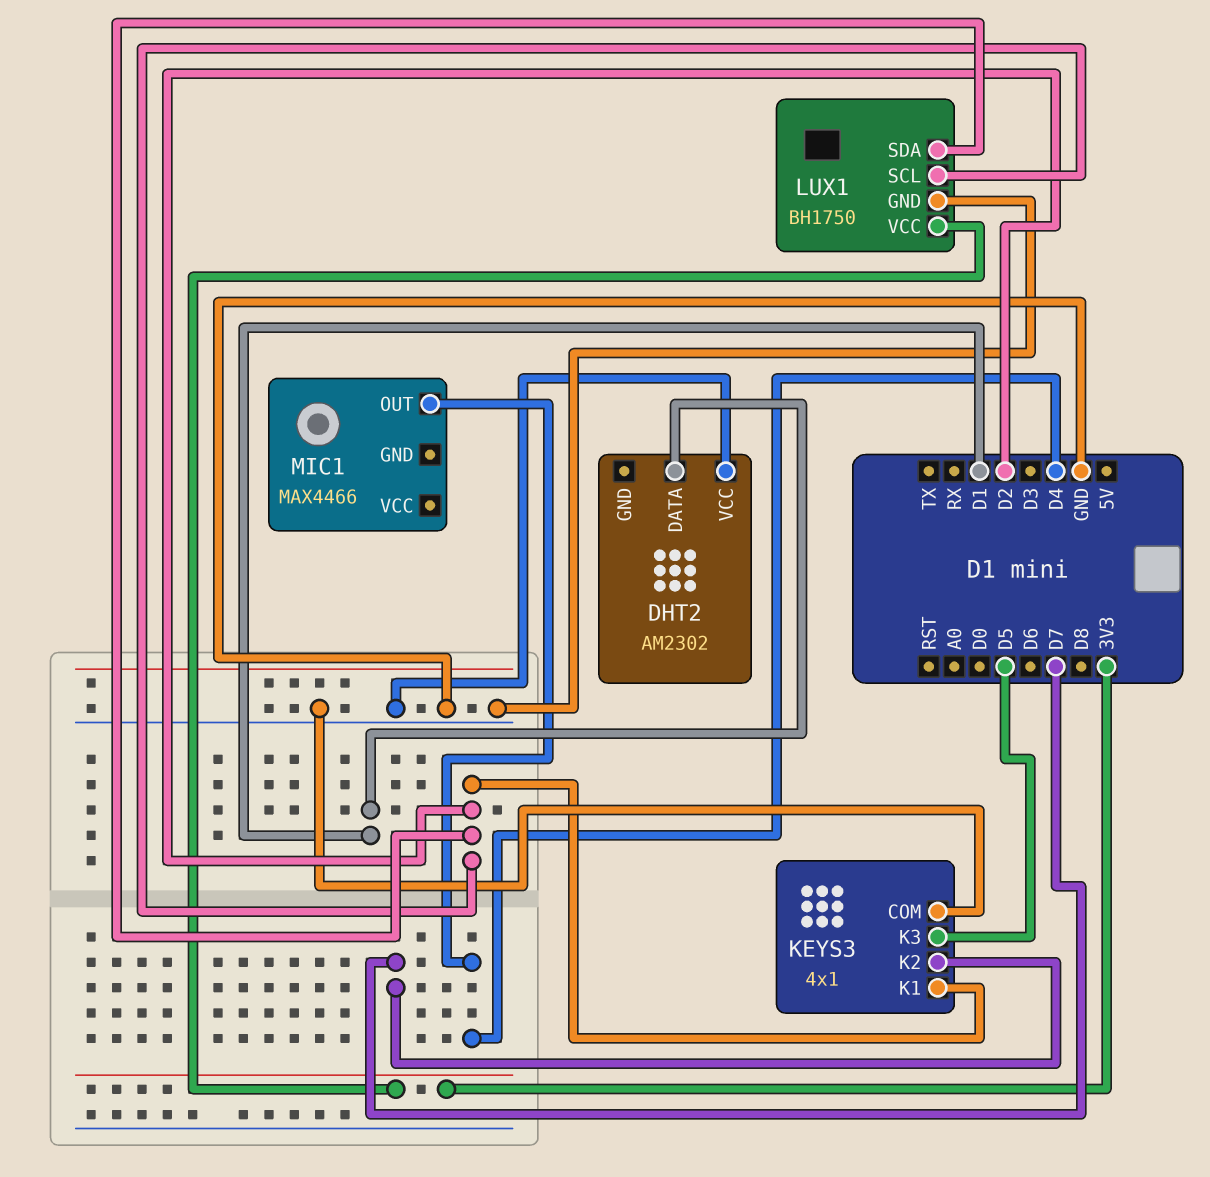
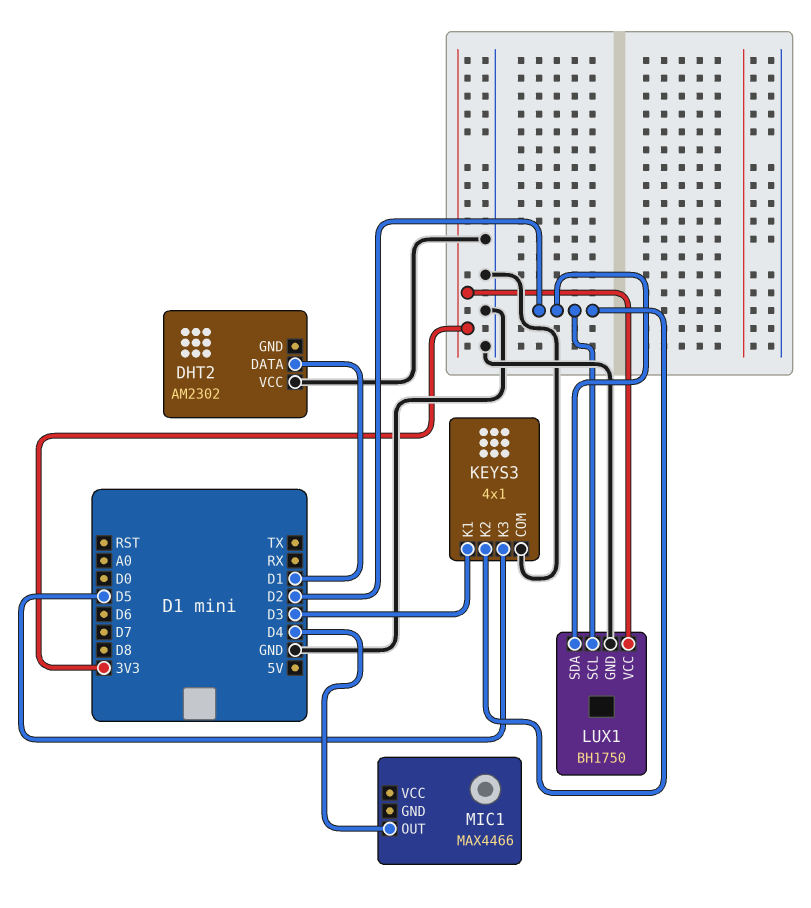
KEYS3 pin K1: D2 -> D3
KEYS3 pin K2: D7 -> D2

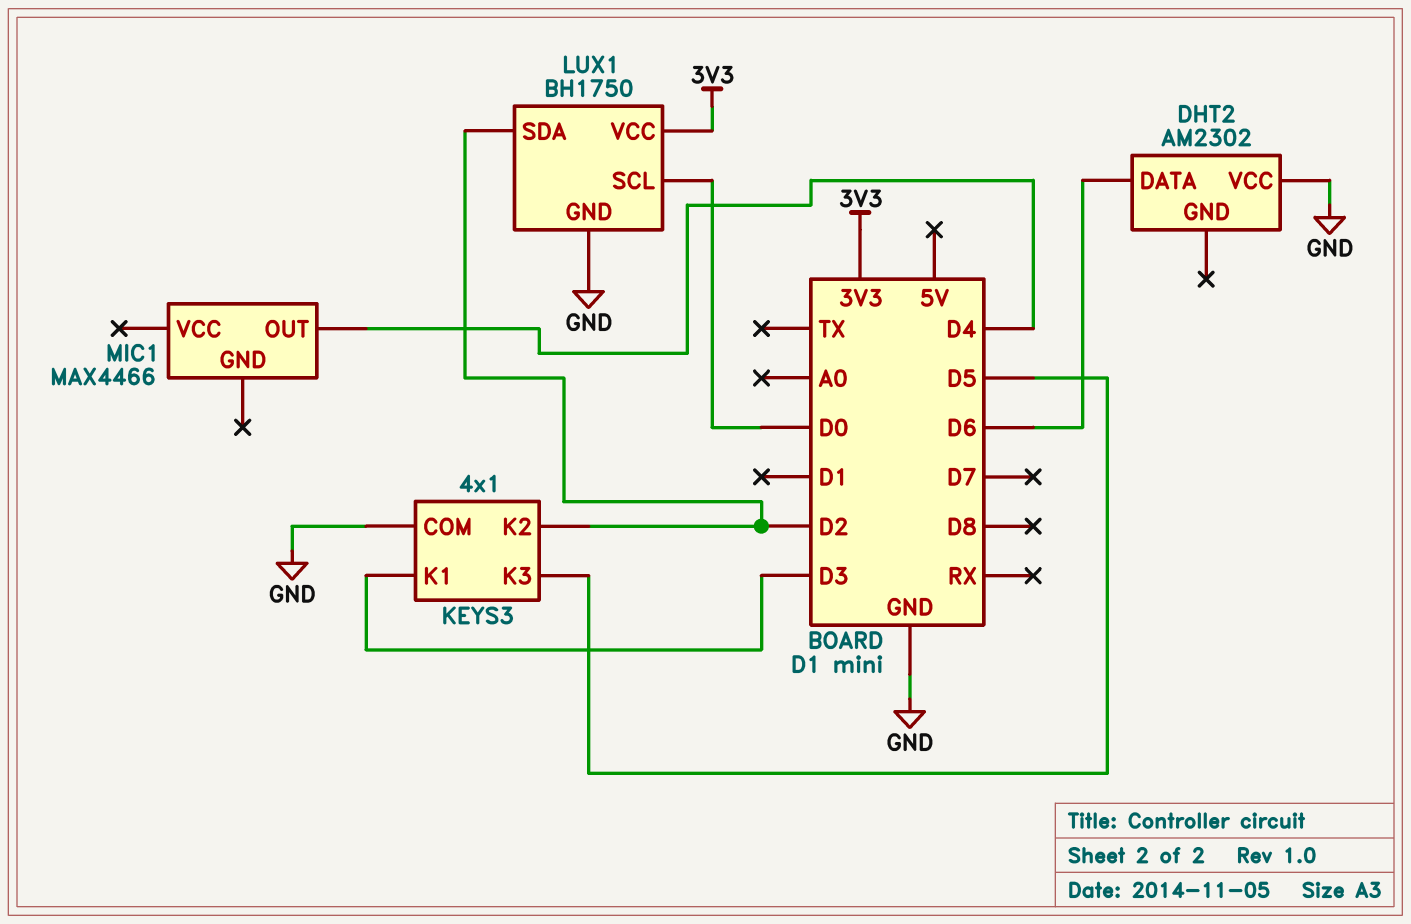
DHT2 pin DATA: D1 -> D6
LUX1 pin SCL: D2 -> D0

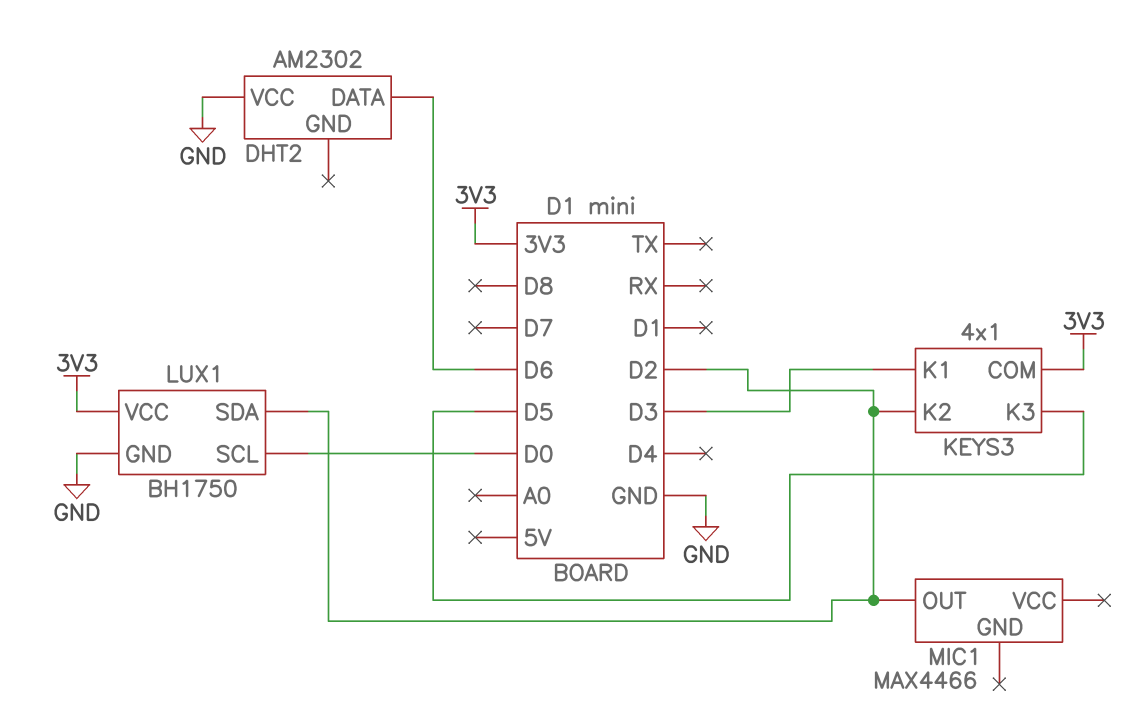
KEYS3 pin COM: GND -> 3V3
MIC1 pin OUT: D4 -> D2

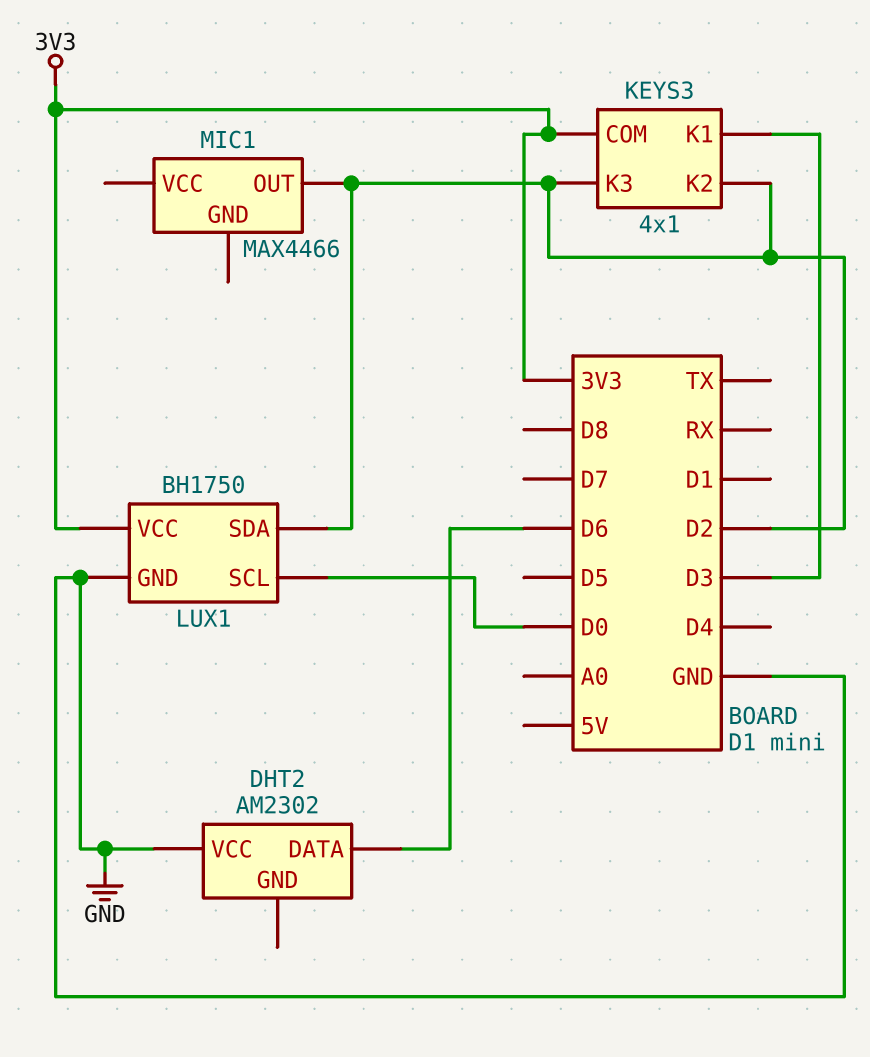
KEYS3 pin K3: D5 -> D2

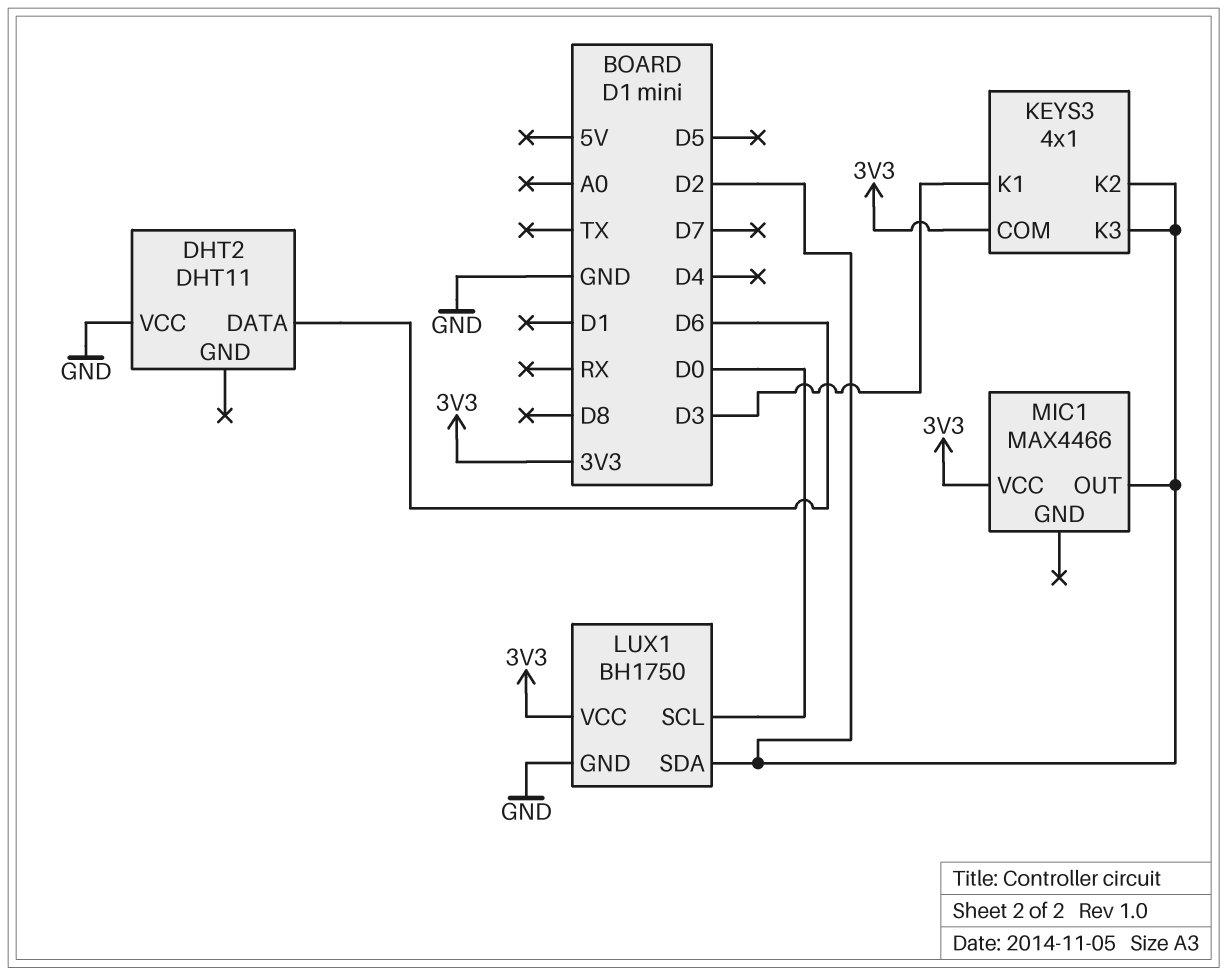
DHT2: AM2302 -> DHT11
MIC1 pin VCC: none -> 3V3

